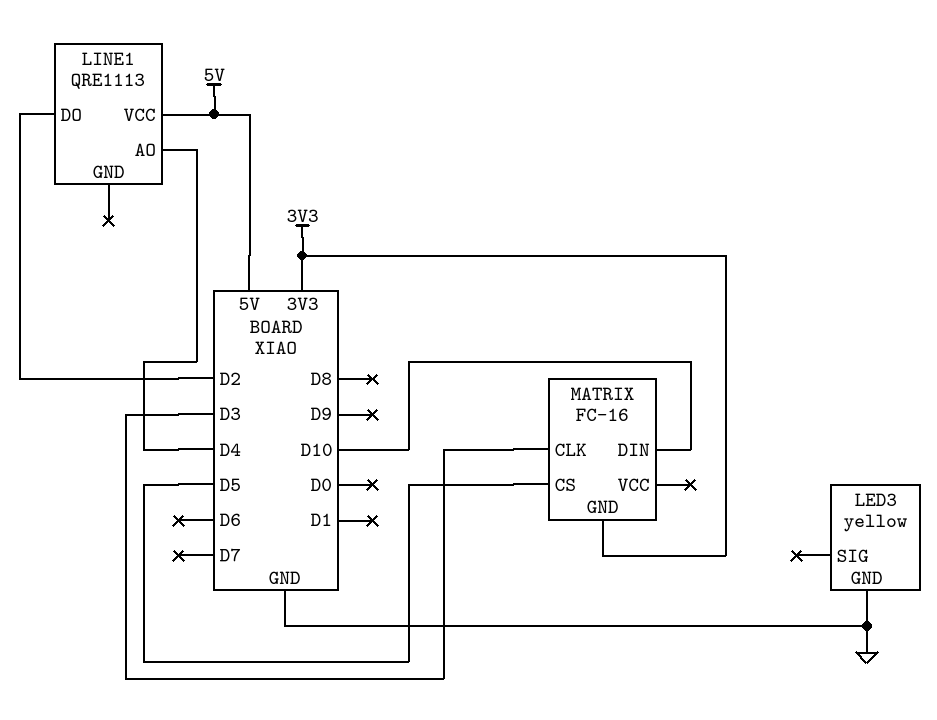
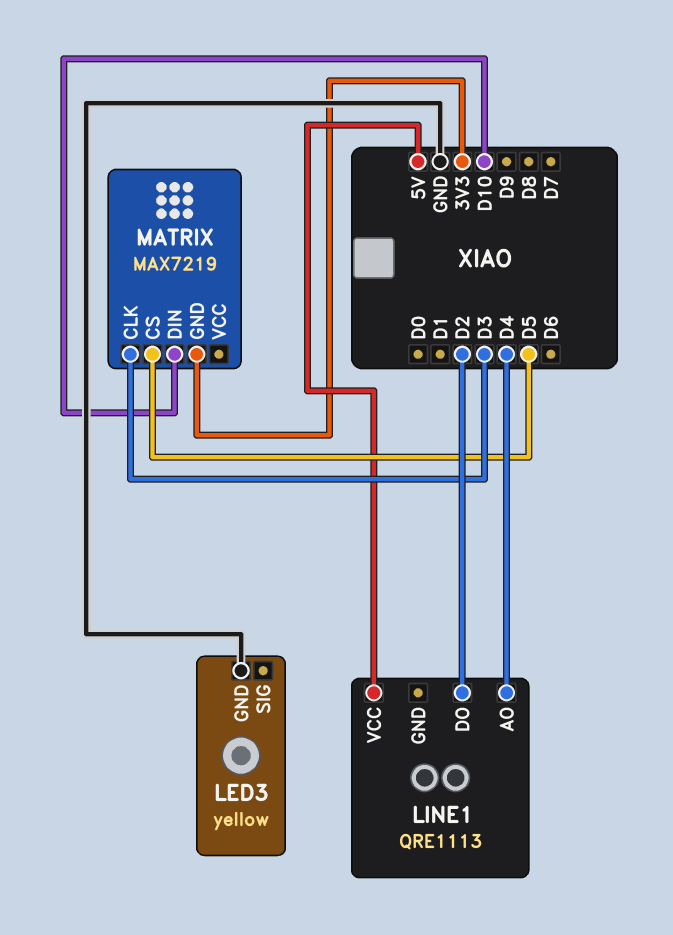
MATRIX: FC-16 -> MAX7219

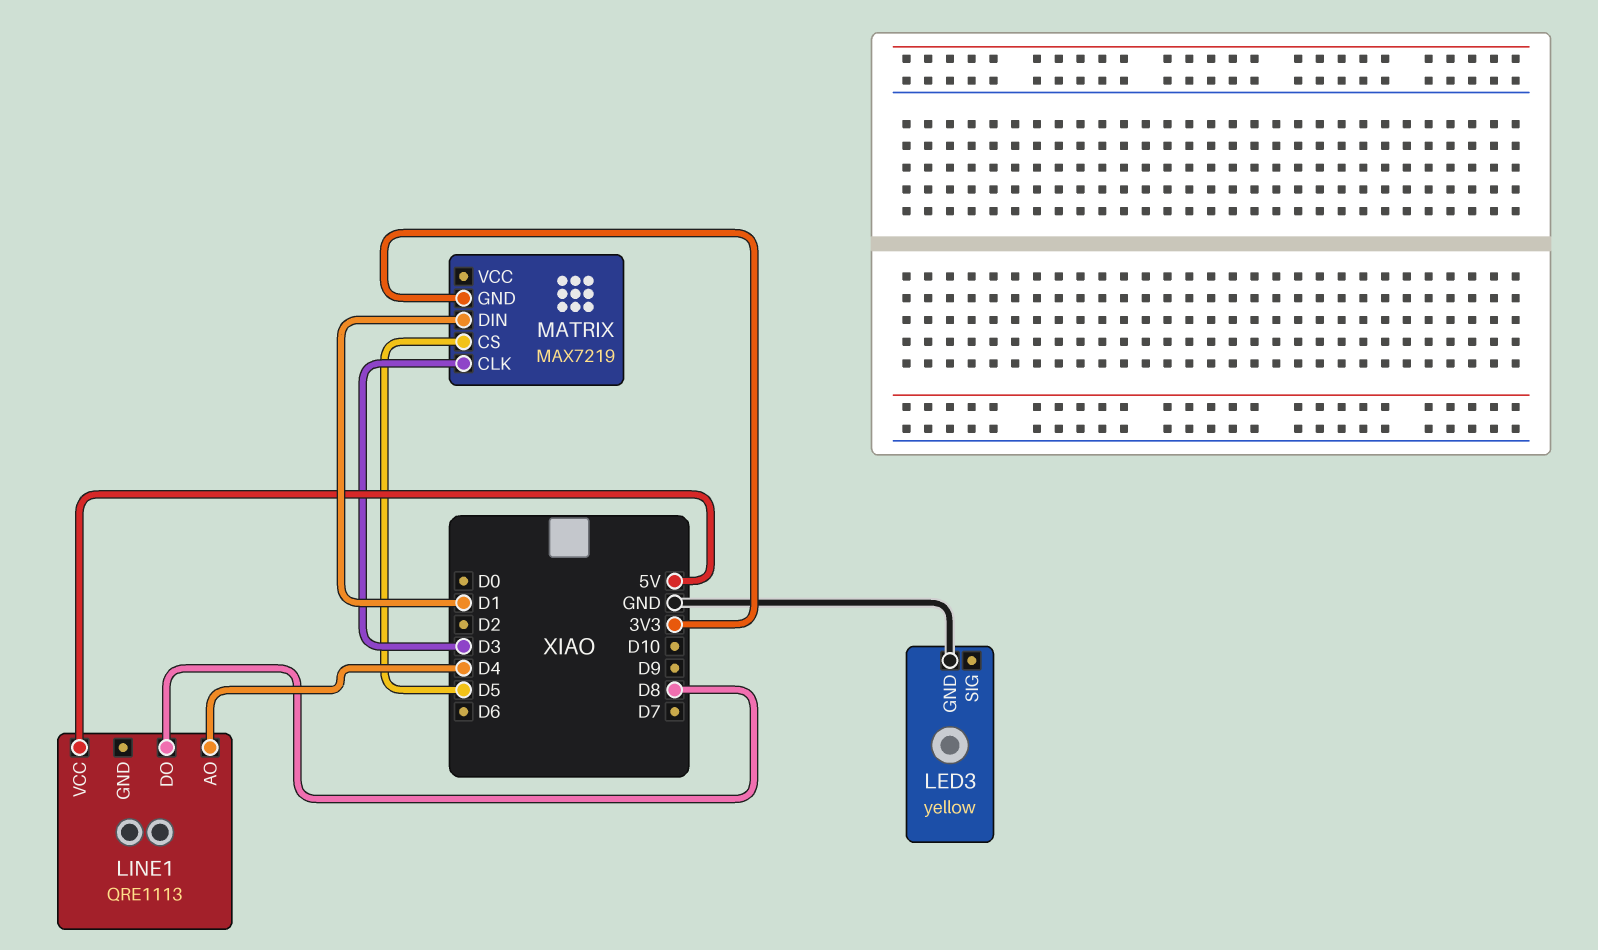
LINE1 pin DO: D2 -> D8
MATRIX pin DIN: D10 -> D1

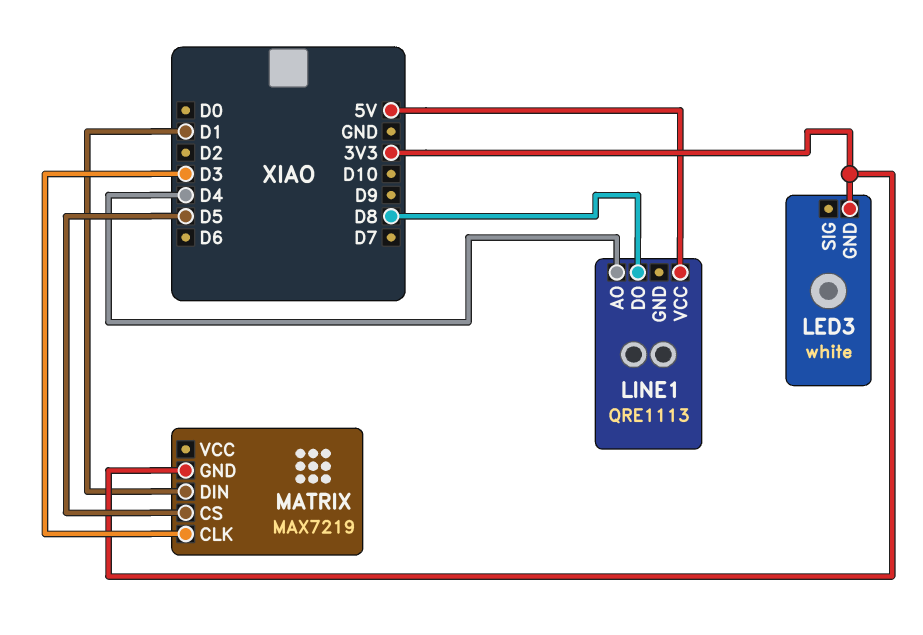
LED3: yellow -> white
LED3 pin GND: GND -> 3V3

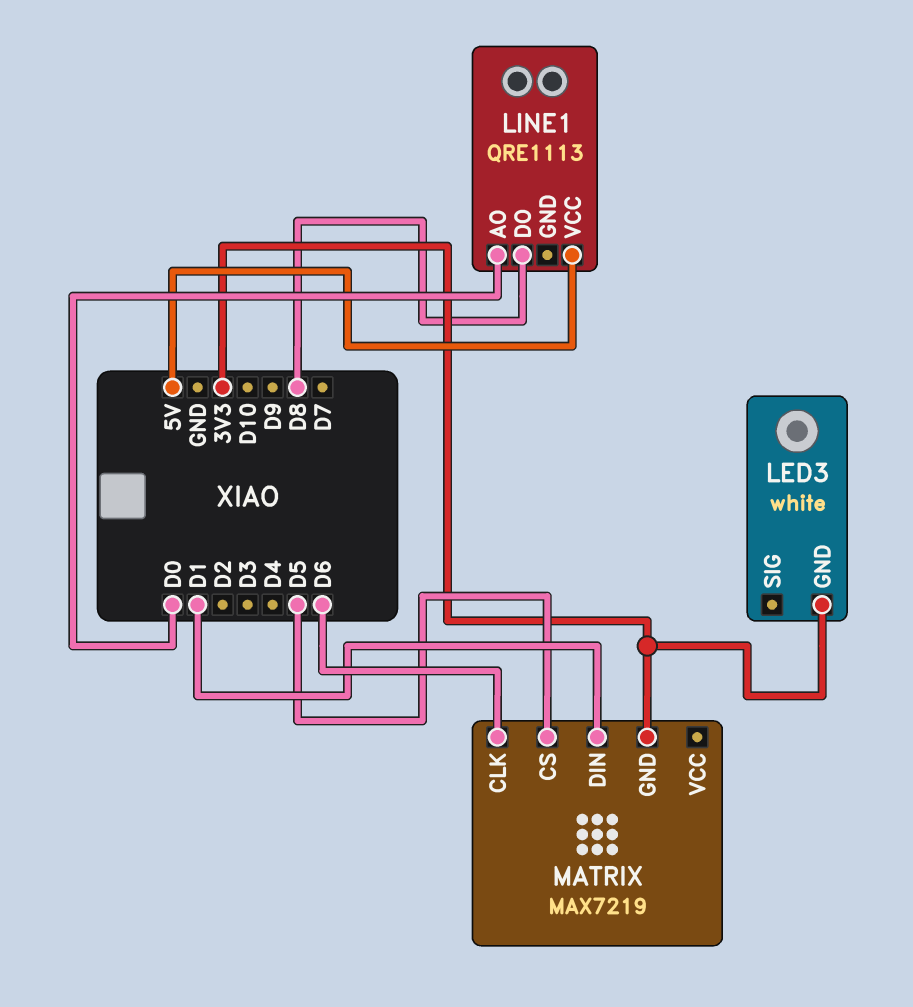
LINE1 pin AO: D4 -> D0
MATRIX pin CLK: D3 -> D6

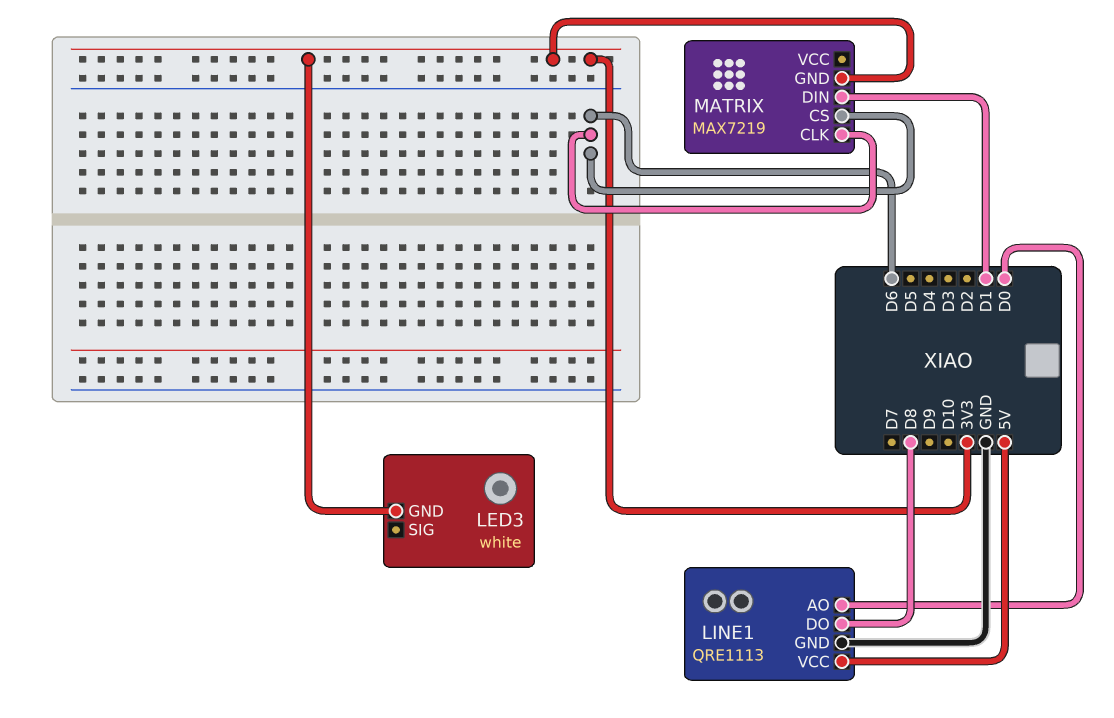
LINE1 pin GND: none -> GND
MATRIX pin CS: D5 -> D6

